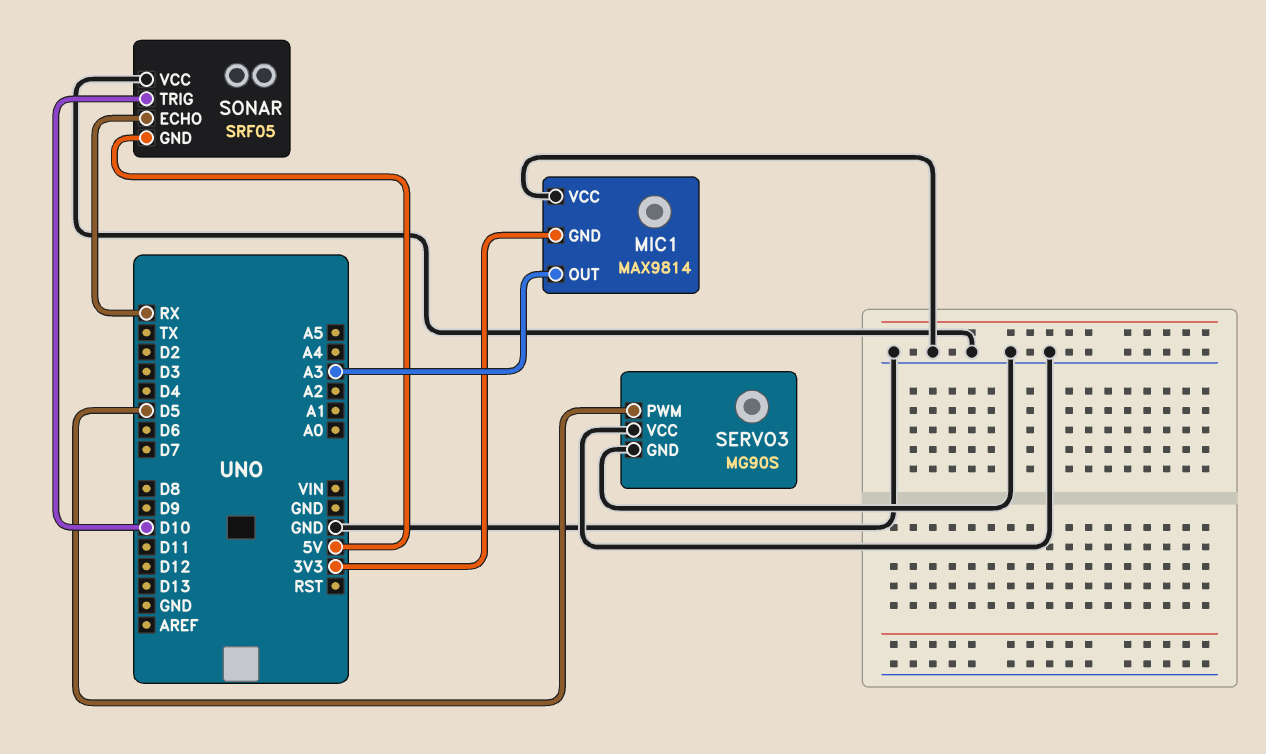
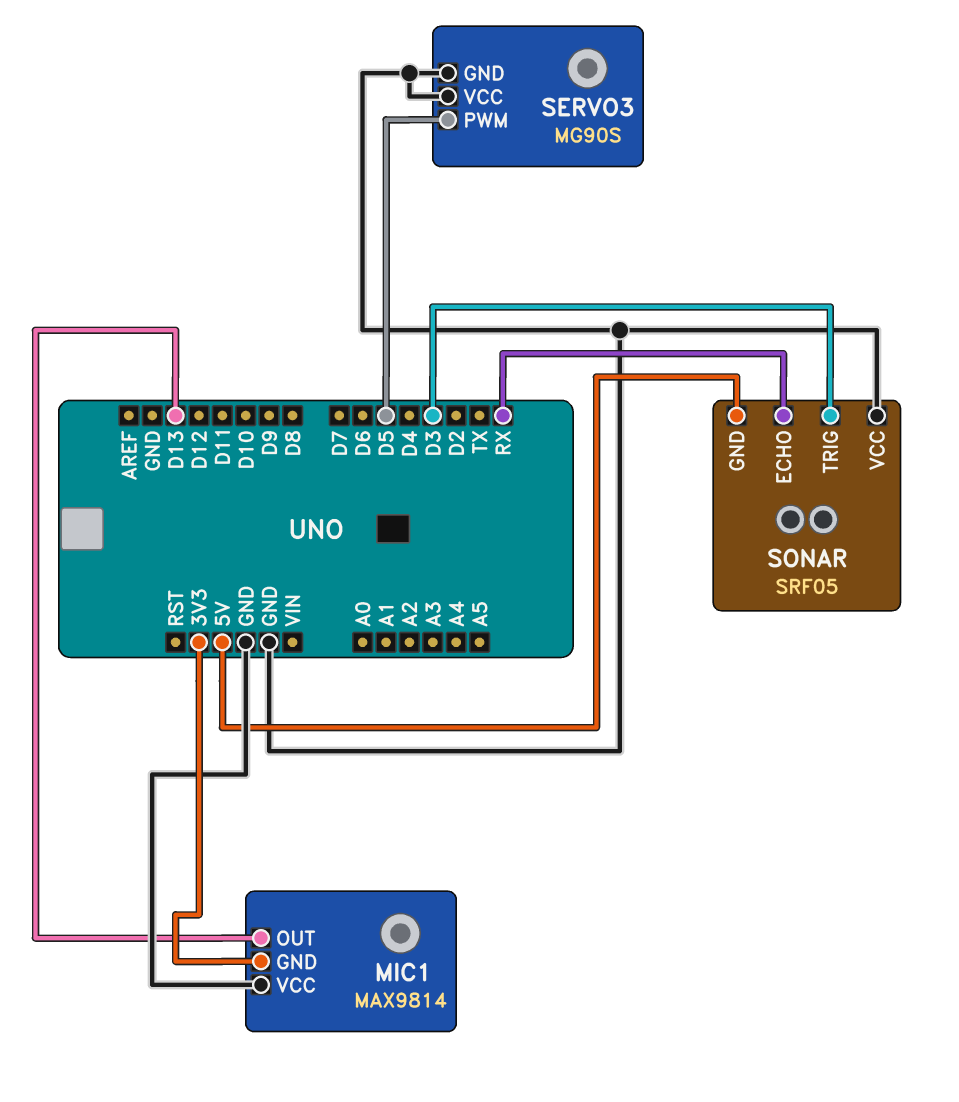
MIC1 pin OUT: A3 -> D13
SONAR pin TRIG: D10 -> D3

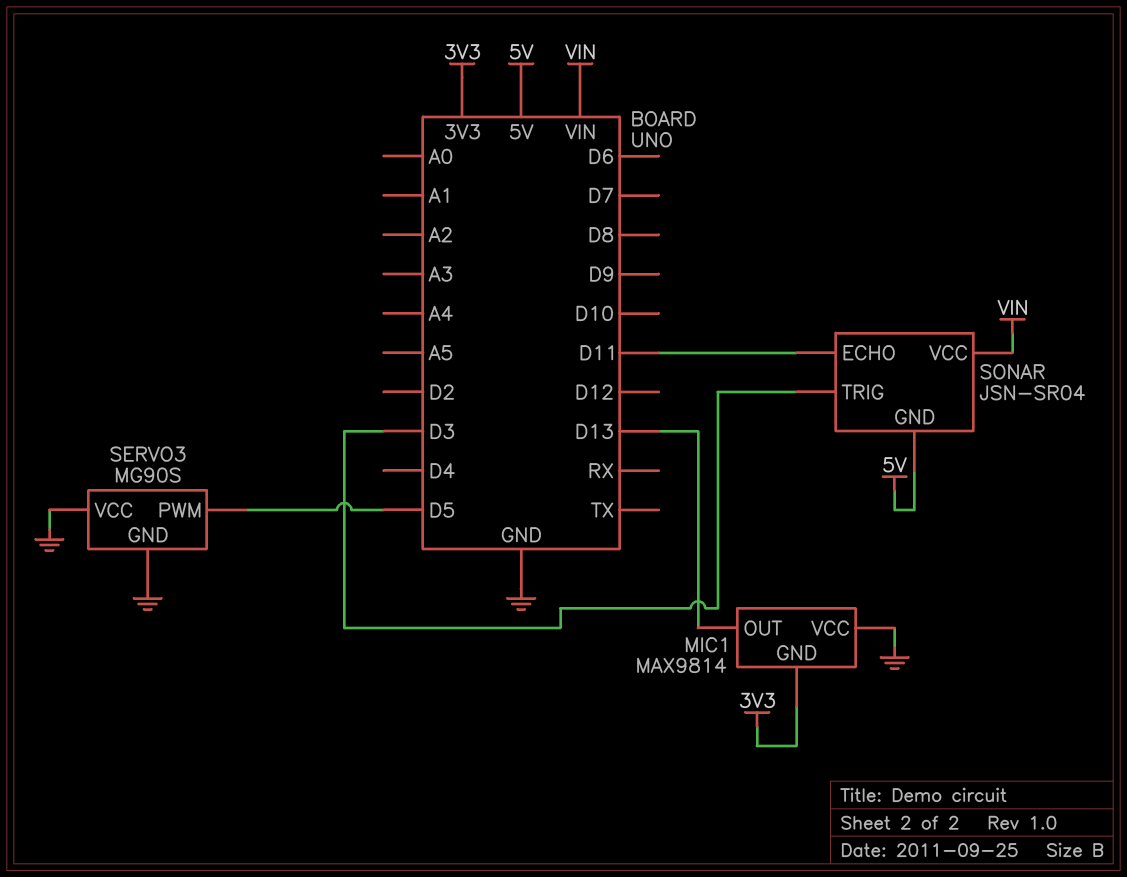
SONAR: SRF05 -> JSN-SR04
SONAR pin ECHO: RX -> D11
SONAR pin VCC: GND -> VIN

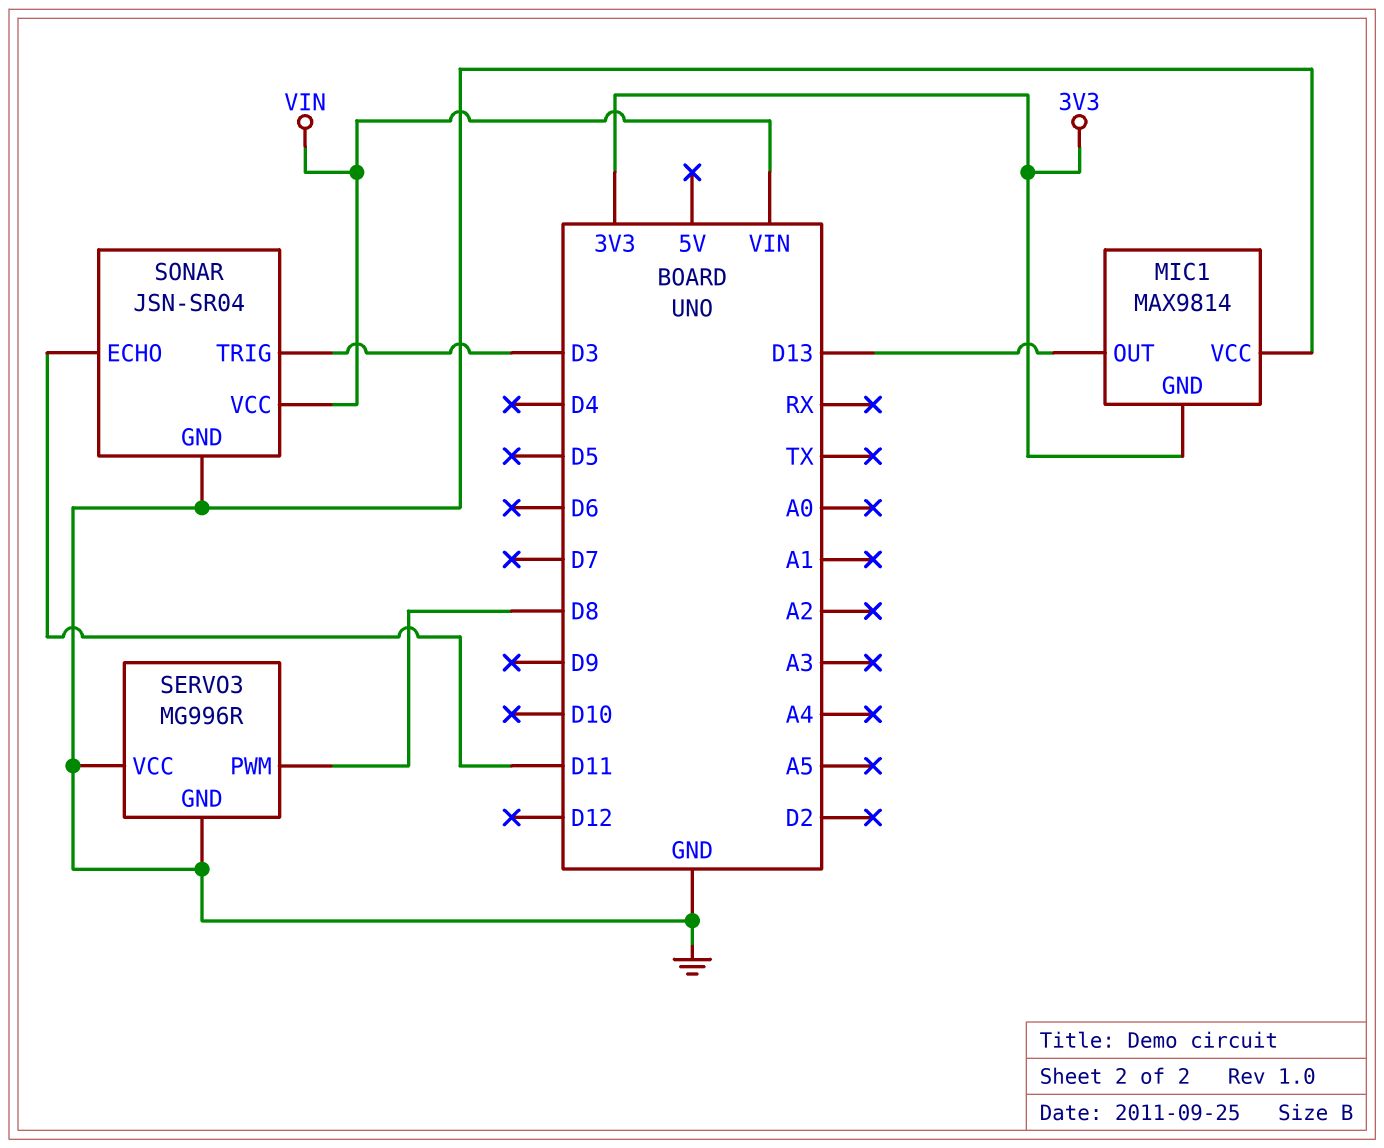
SERVO3: MG90S -> MG996R
SERVO3 pin PWM: D5 -> D8
SONAR pin GND: 5V -> GND

